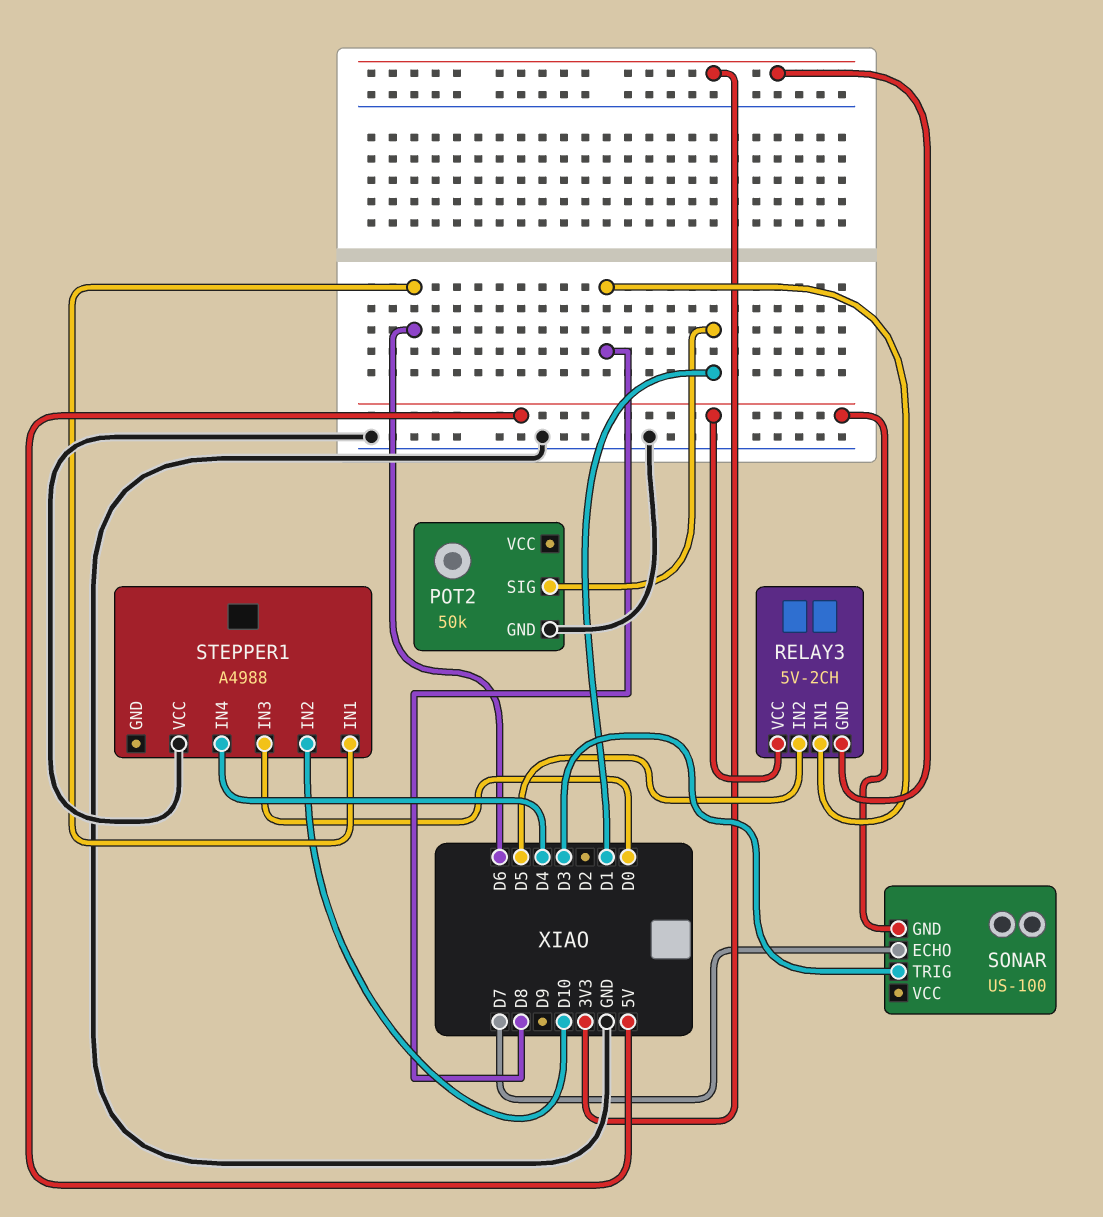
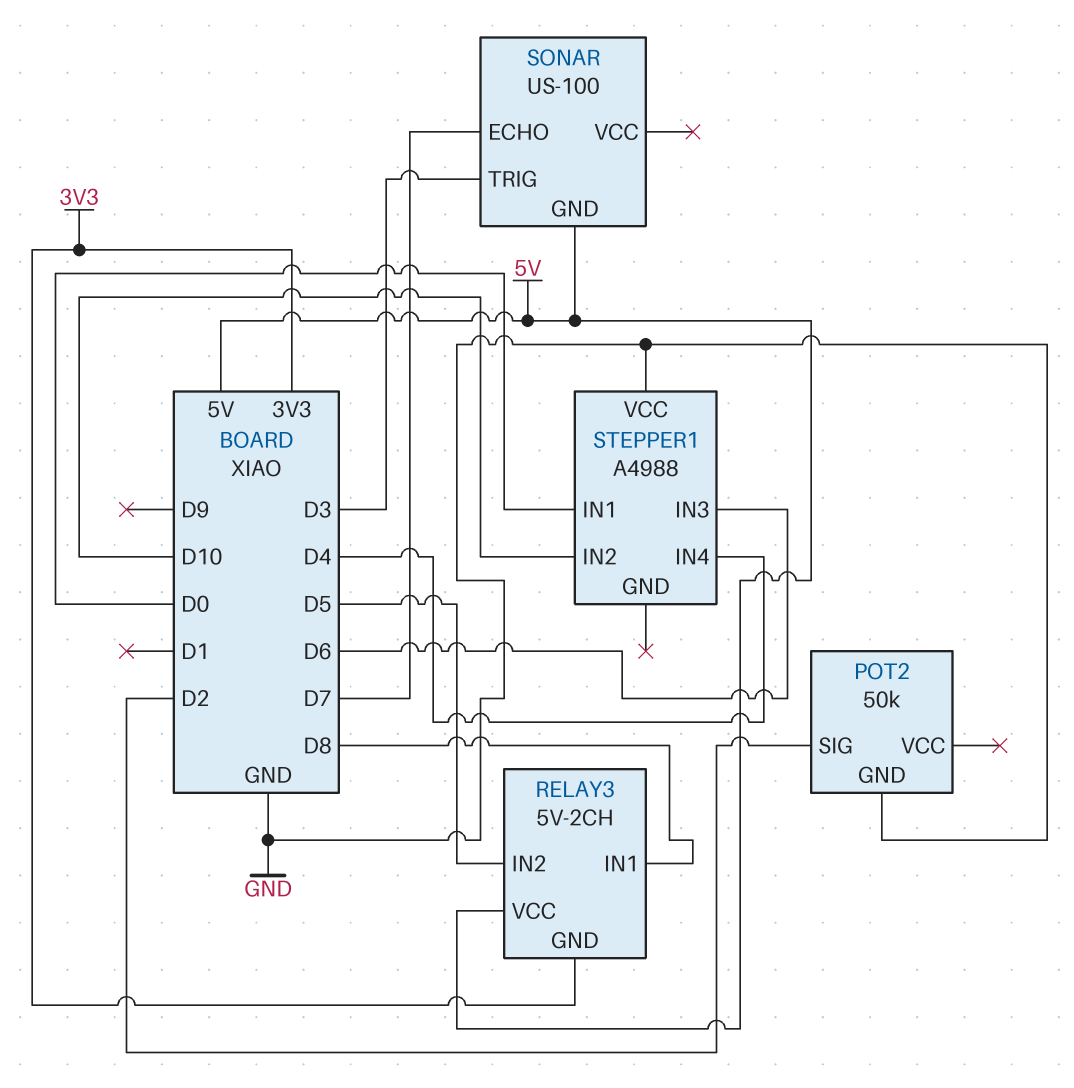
POT2 pin SIG: D1 -> D2
STEPPER1 pin IN1: D6 -> D0
STEPPER1 pin IN3: D0 -> D6

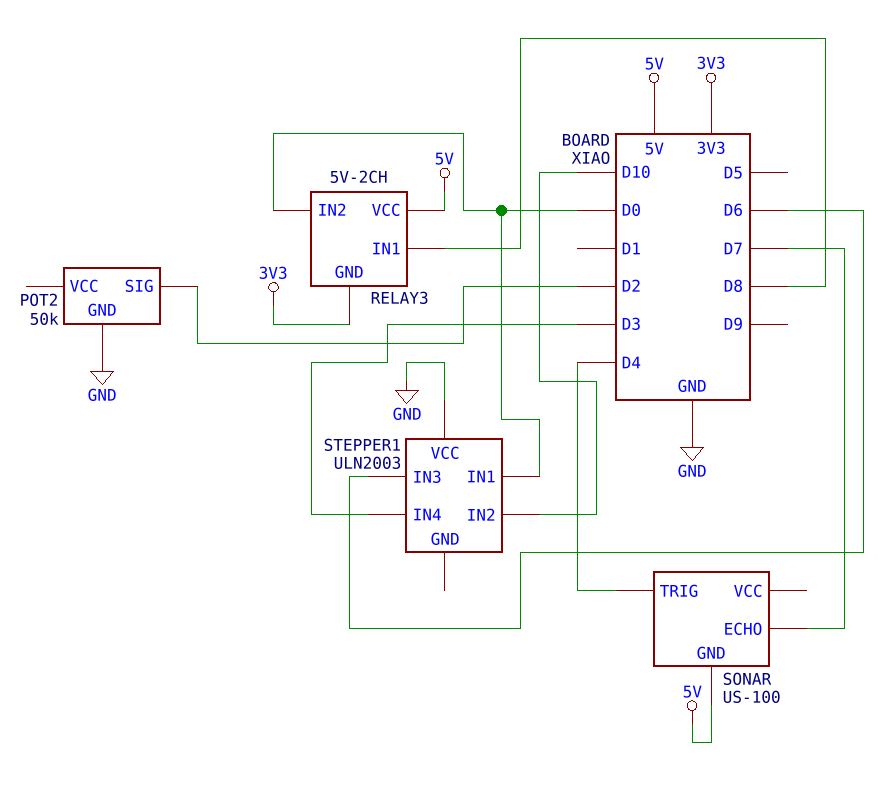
RELAY3 pin IN2: D5 -> D0
SONAR pin TRIG: D3 -> D4
STEPPER1: A4988 -> ULN2003
STEPPER1 pin IN4: D4 -> D3

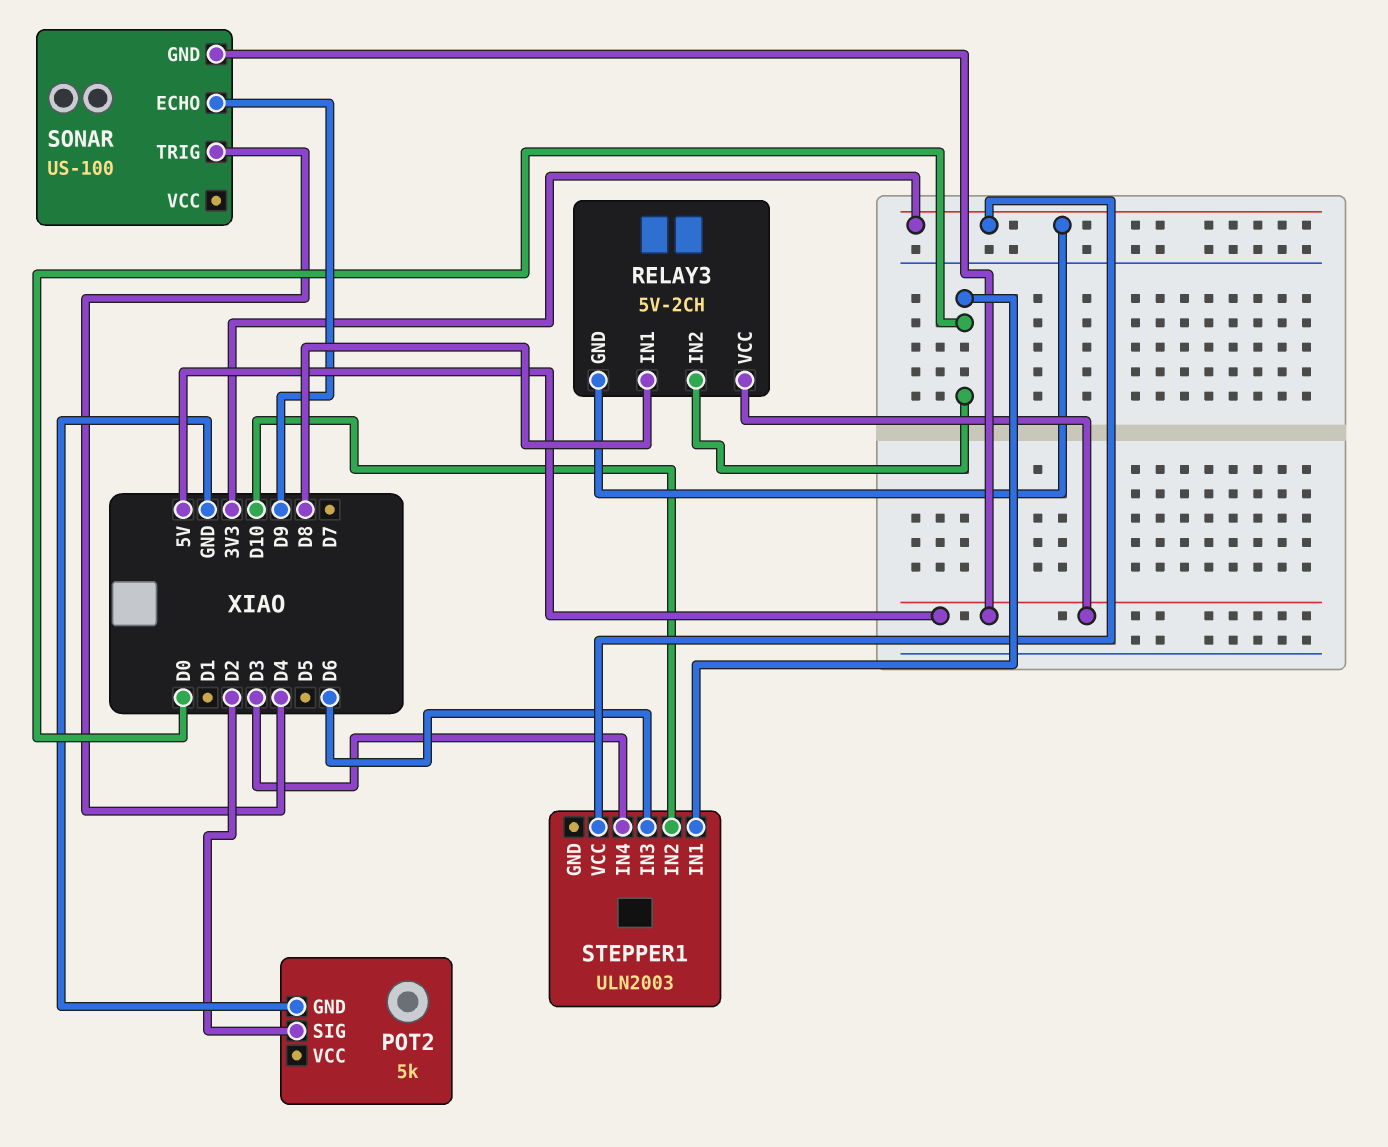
POT2: 50k -> 5k
SONAR pin ECHO: D7 -> D9
STEPPER1 pin VCC: GND -> 3V3

